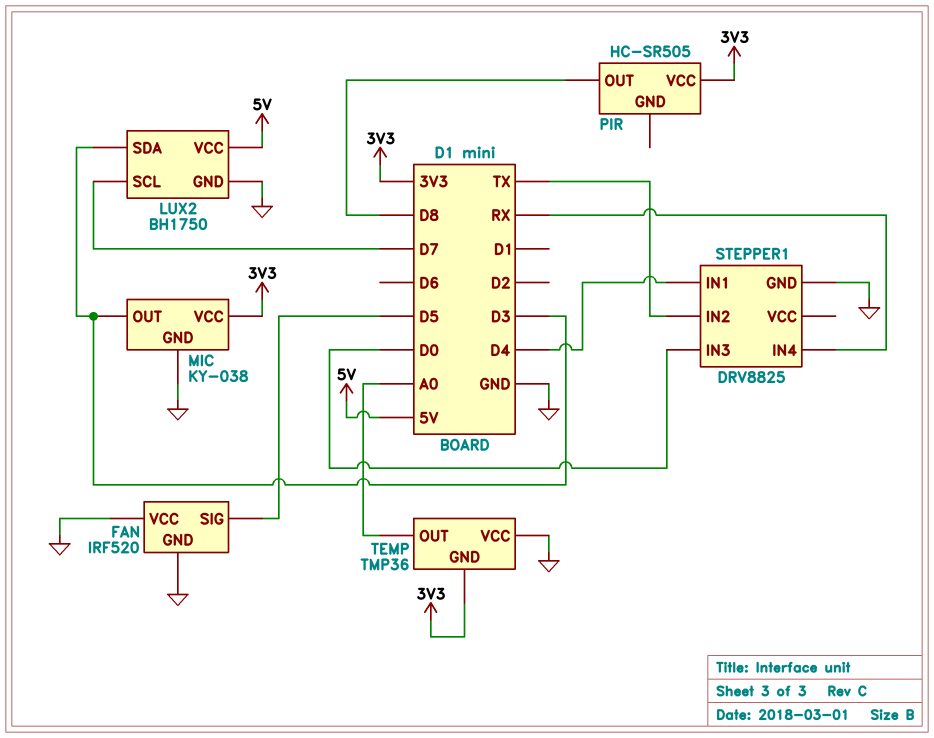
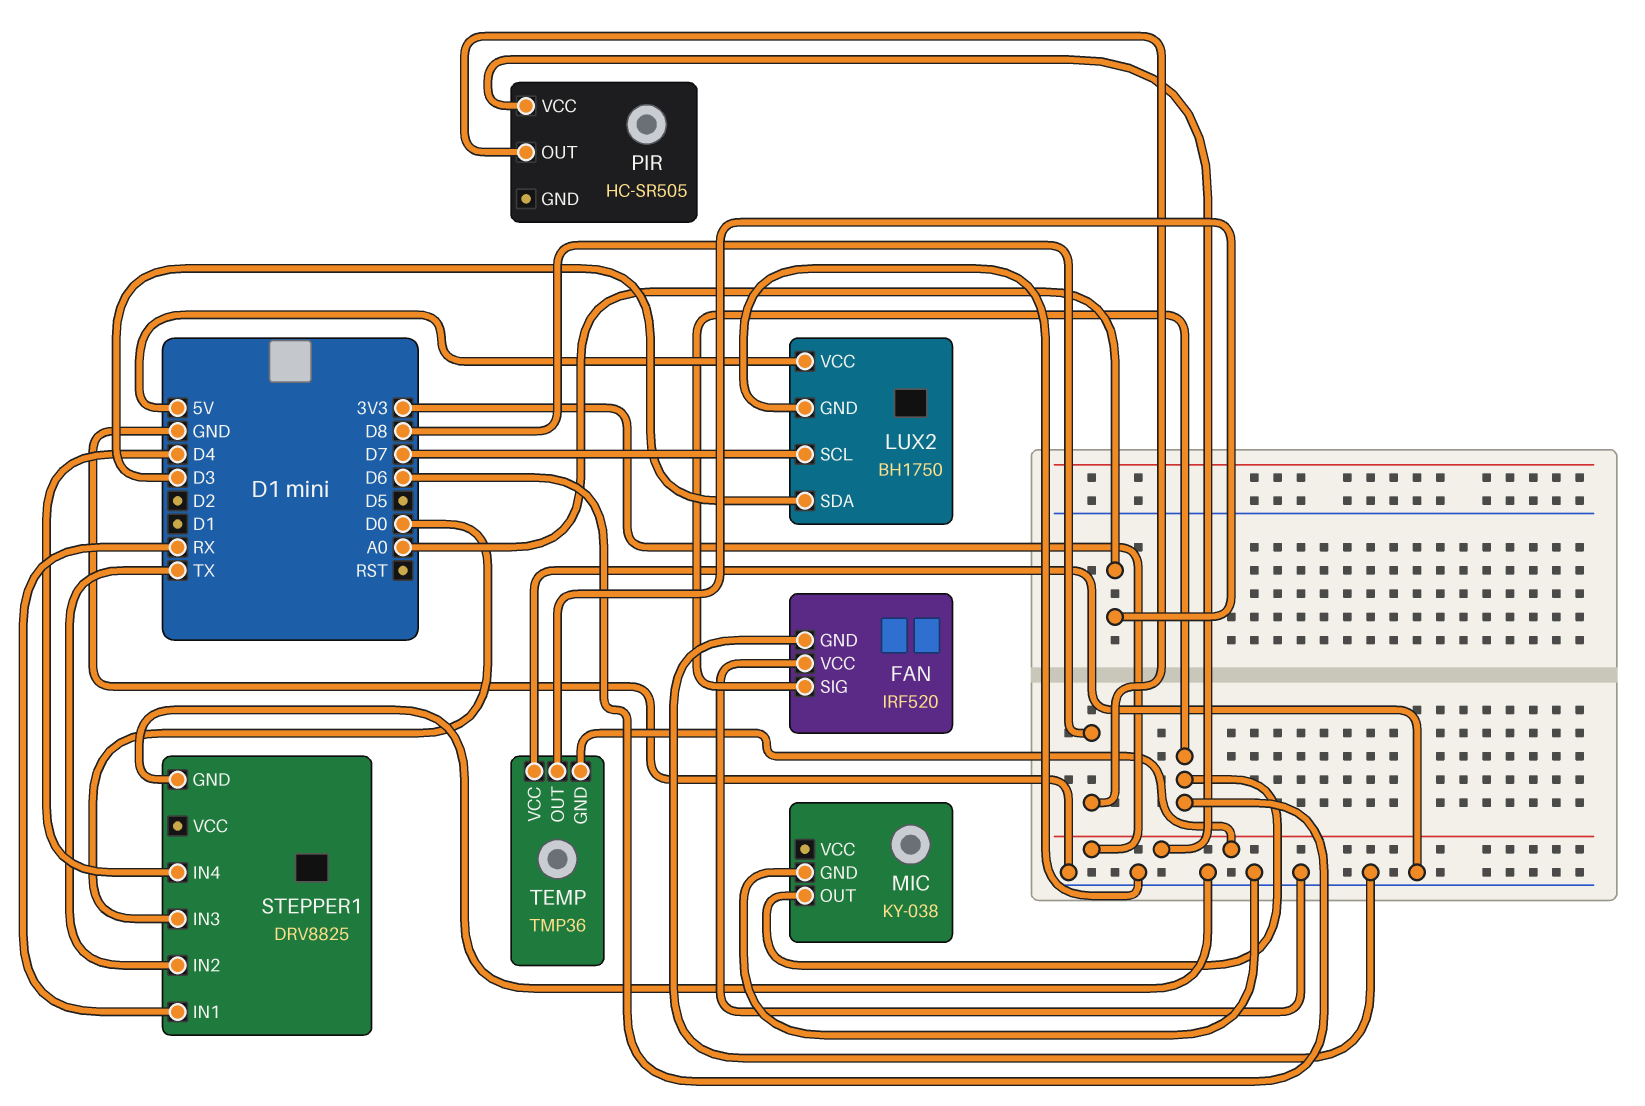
FAN pin SIG: D5 -> D6
MIC pin OUT: D3 -> D6
MIC pin VCC: 3V3 -> none
STEPPER1 pin IN1: D4 -> RX
STEPPER1 pin IN4: RX -> D4

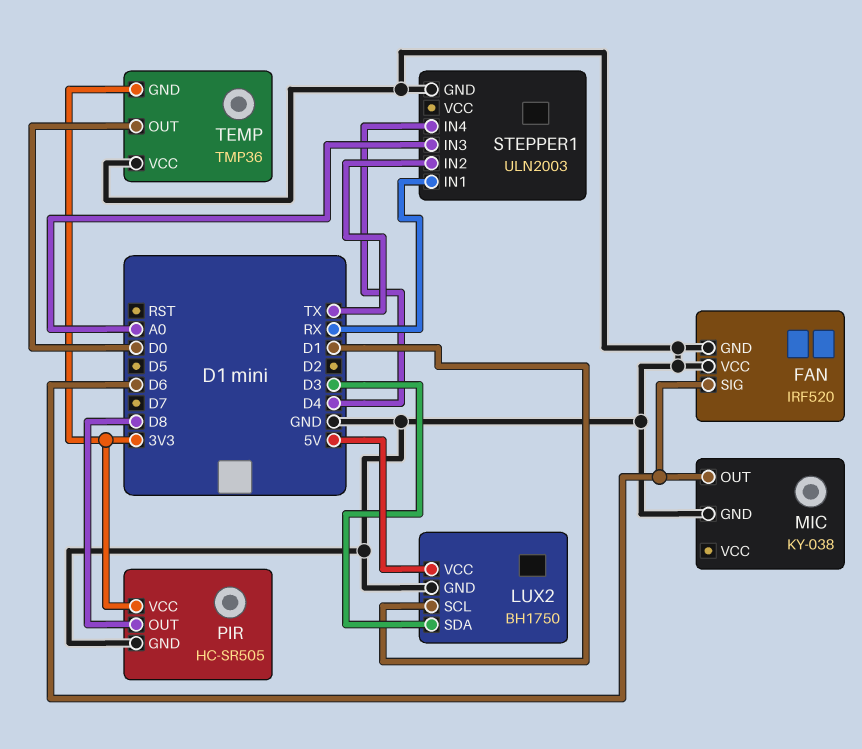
LUX2 pin SCL: D7 -> D1
PIR pin GND: none -> GND
STEPPER1: DRV8825 -> ULN2003
STEPPER1 pin IN3: D0 -> A0
TEMP pin OUT: A0 -> D0

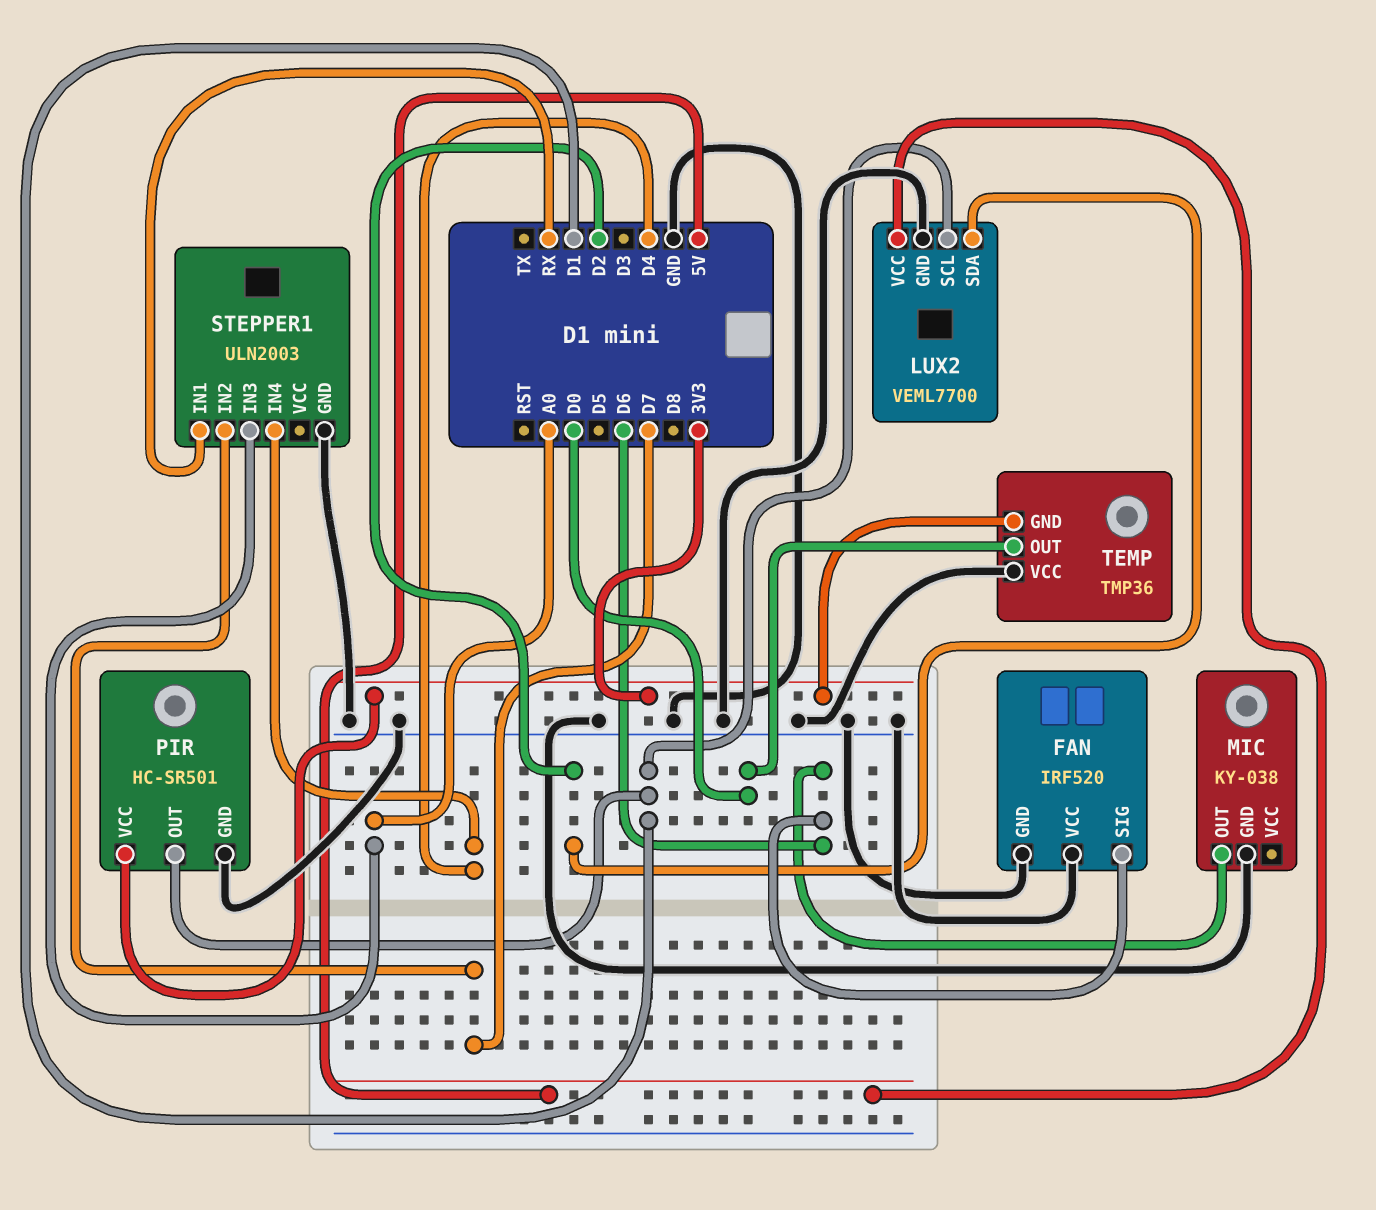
LUX2: BH1750 -> VEML7700
LUX2 pin SDA: D3 -> D2
PIR: HC-SR505 -> HC-SR501
PIR pin OUT: D8 -> D1
STEPPER1 pin IN2: TX -> D7

